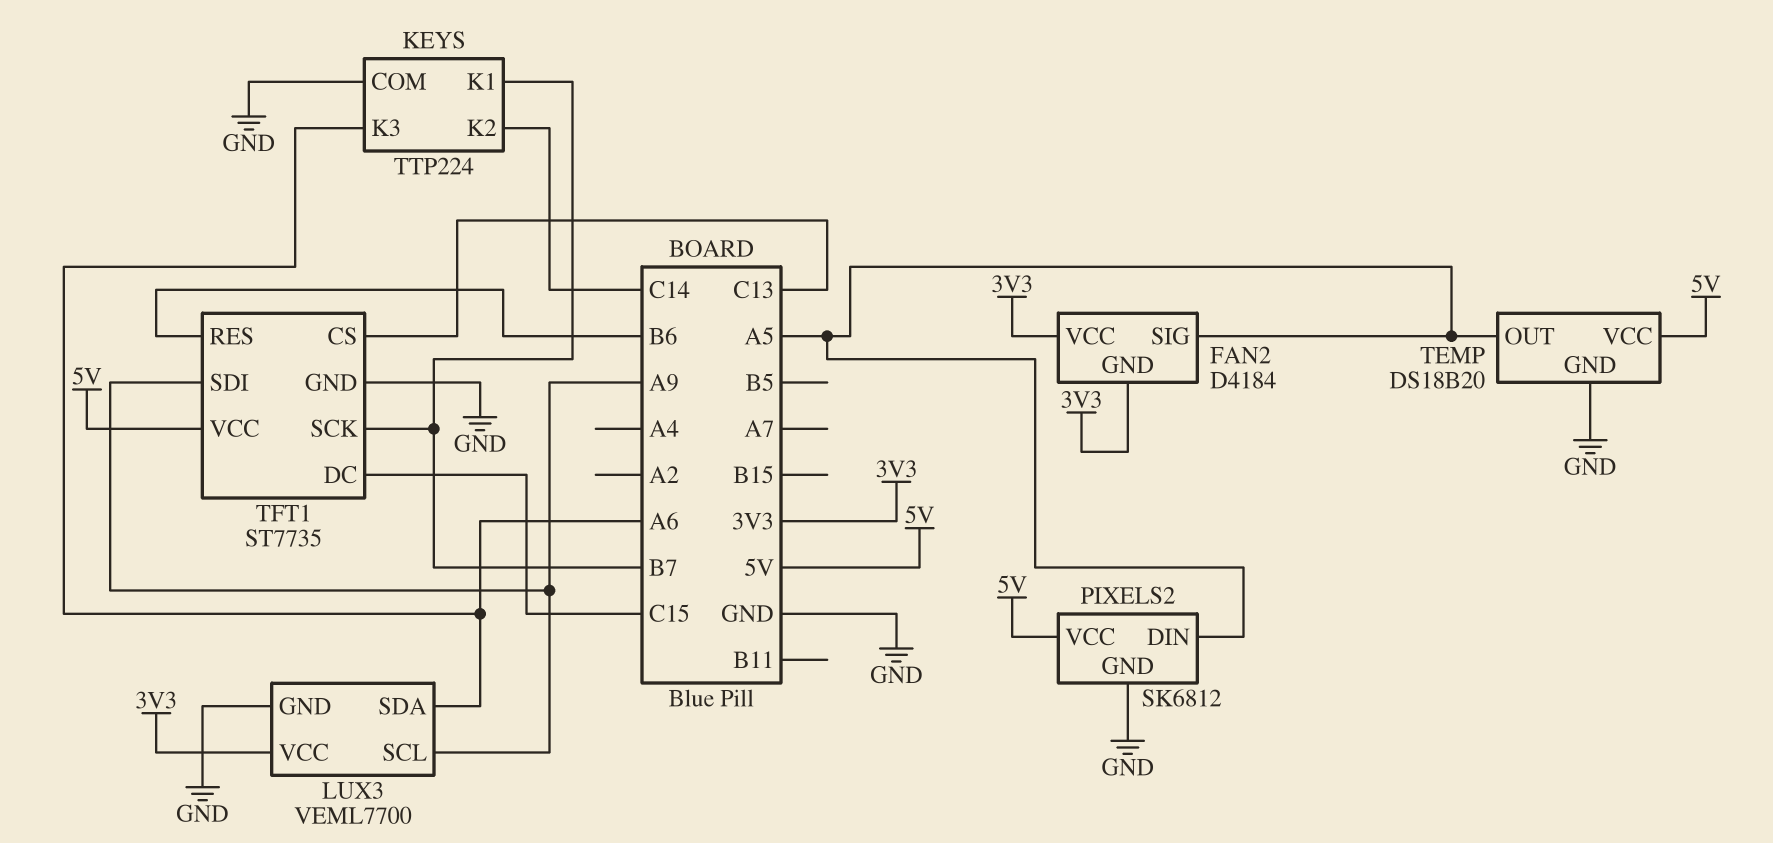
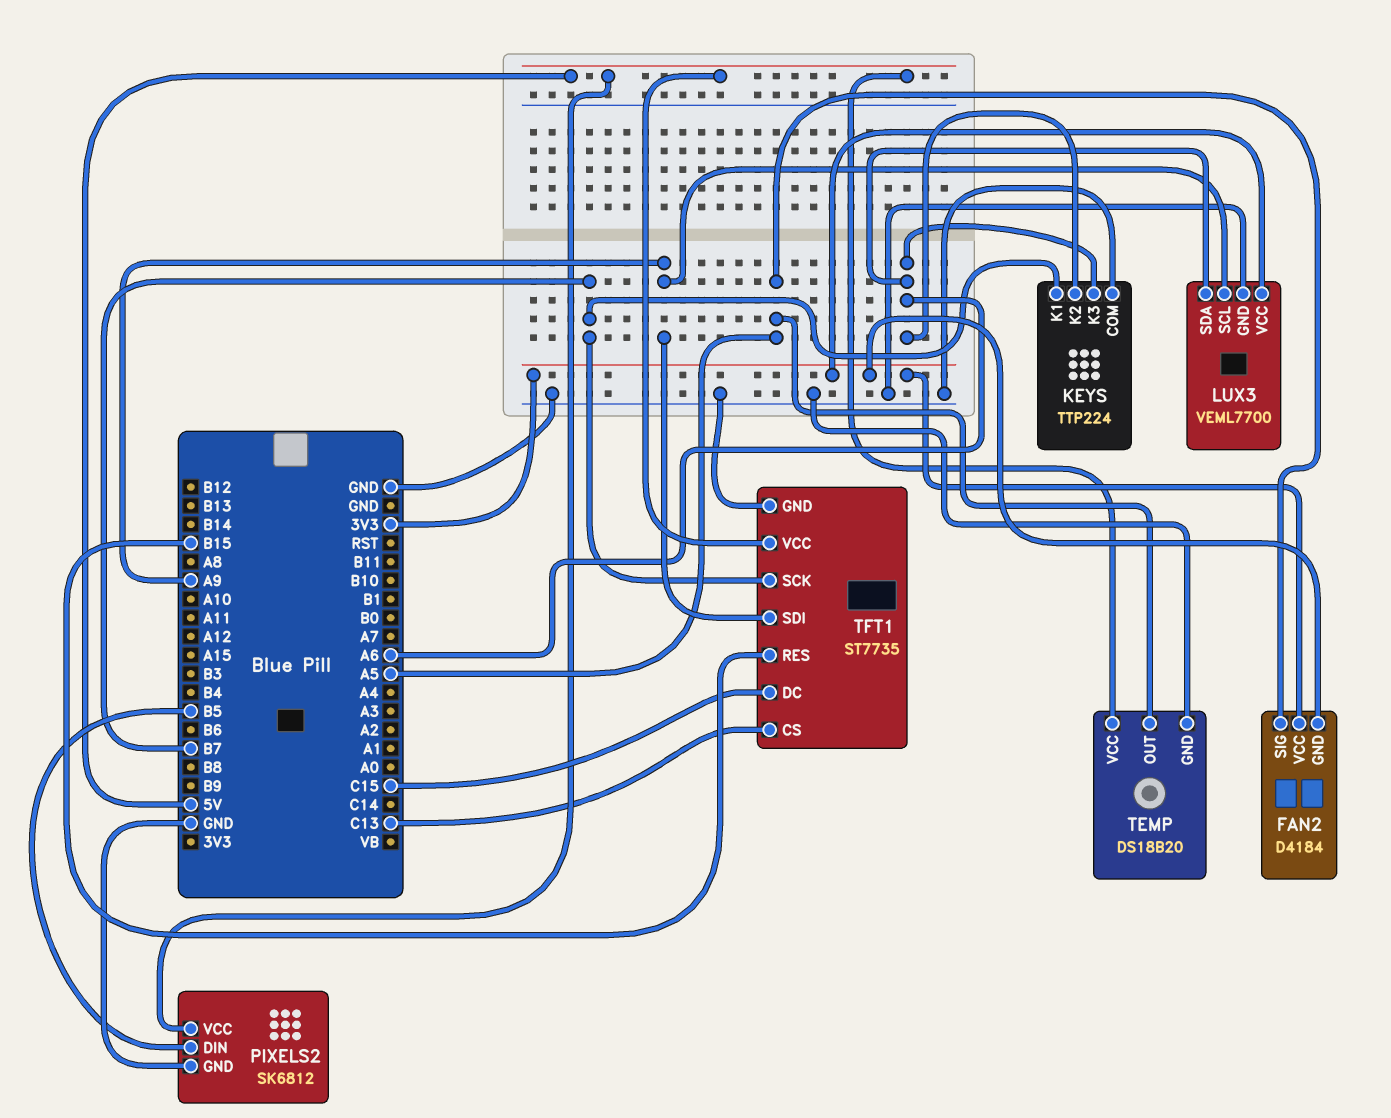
KEYS pin K2: C14 -> A6
PIXELS2 pin DIN: A5 -> B5
TFT1 pin RES: B6 -> B15

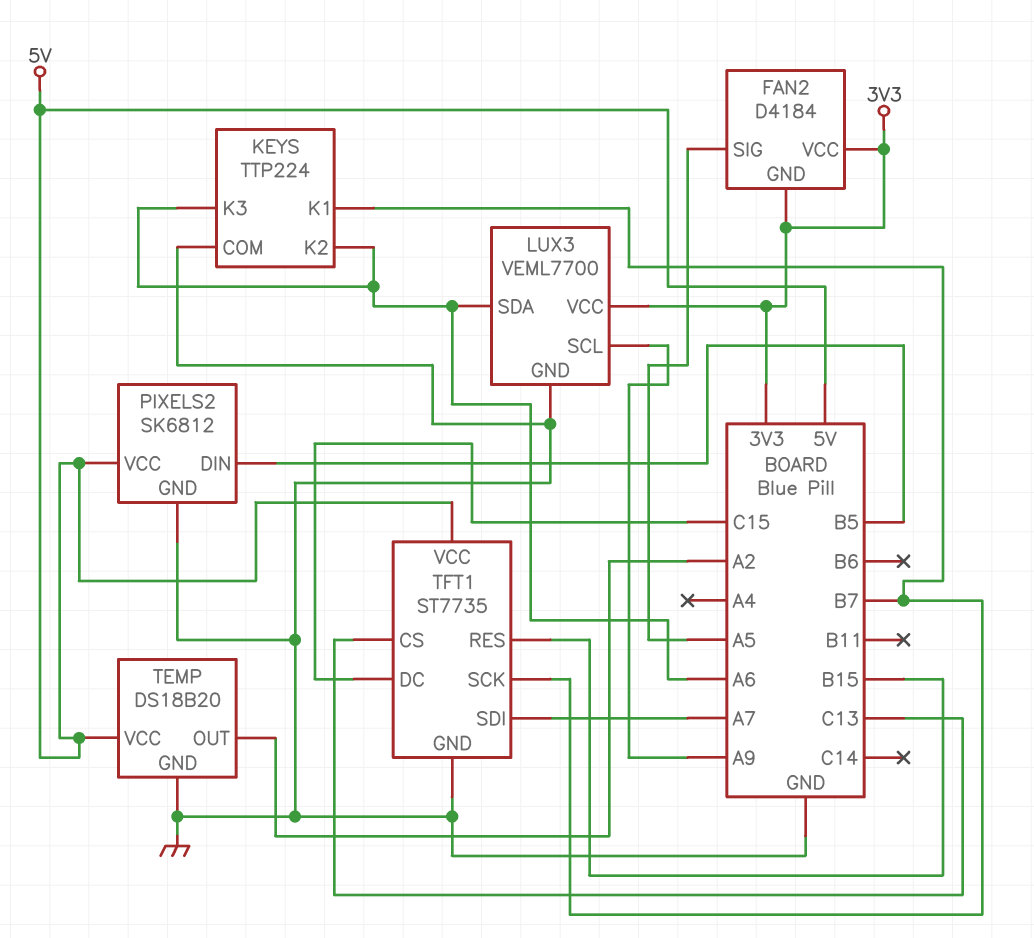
TEMP pin OUT: A5 -> A2
TFT1 pin SDI: A9 -> A7

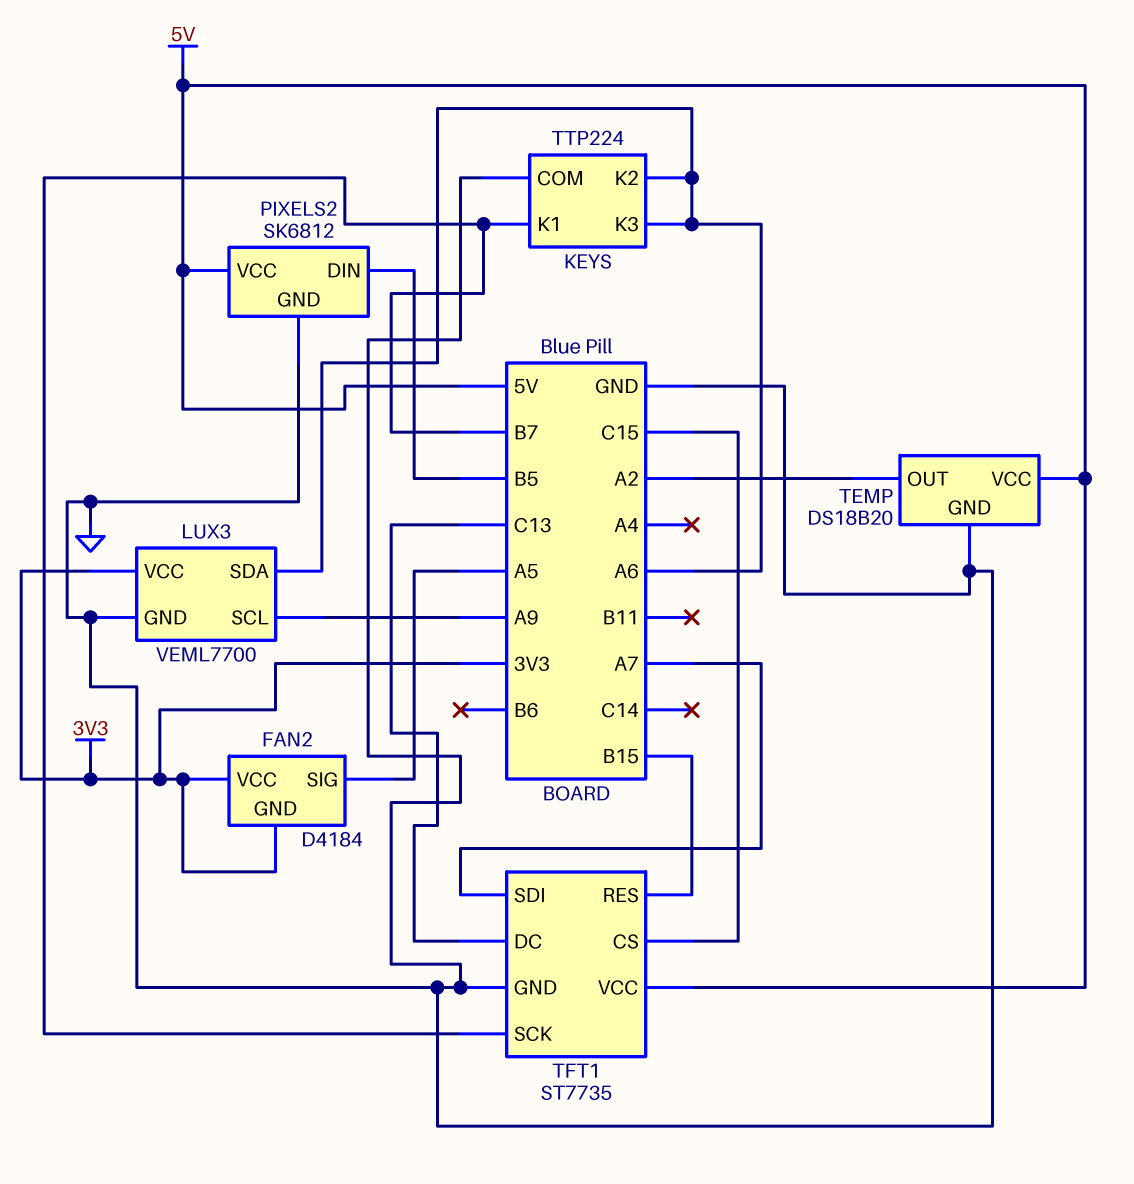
TFT1 pin CS: C13 -> C15
TFT1 pin DC: C15 -> C13

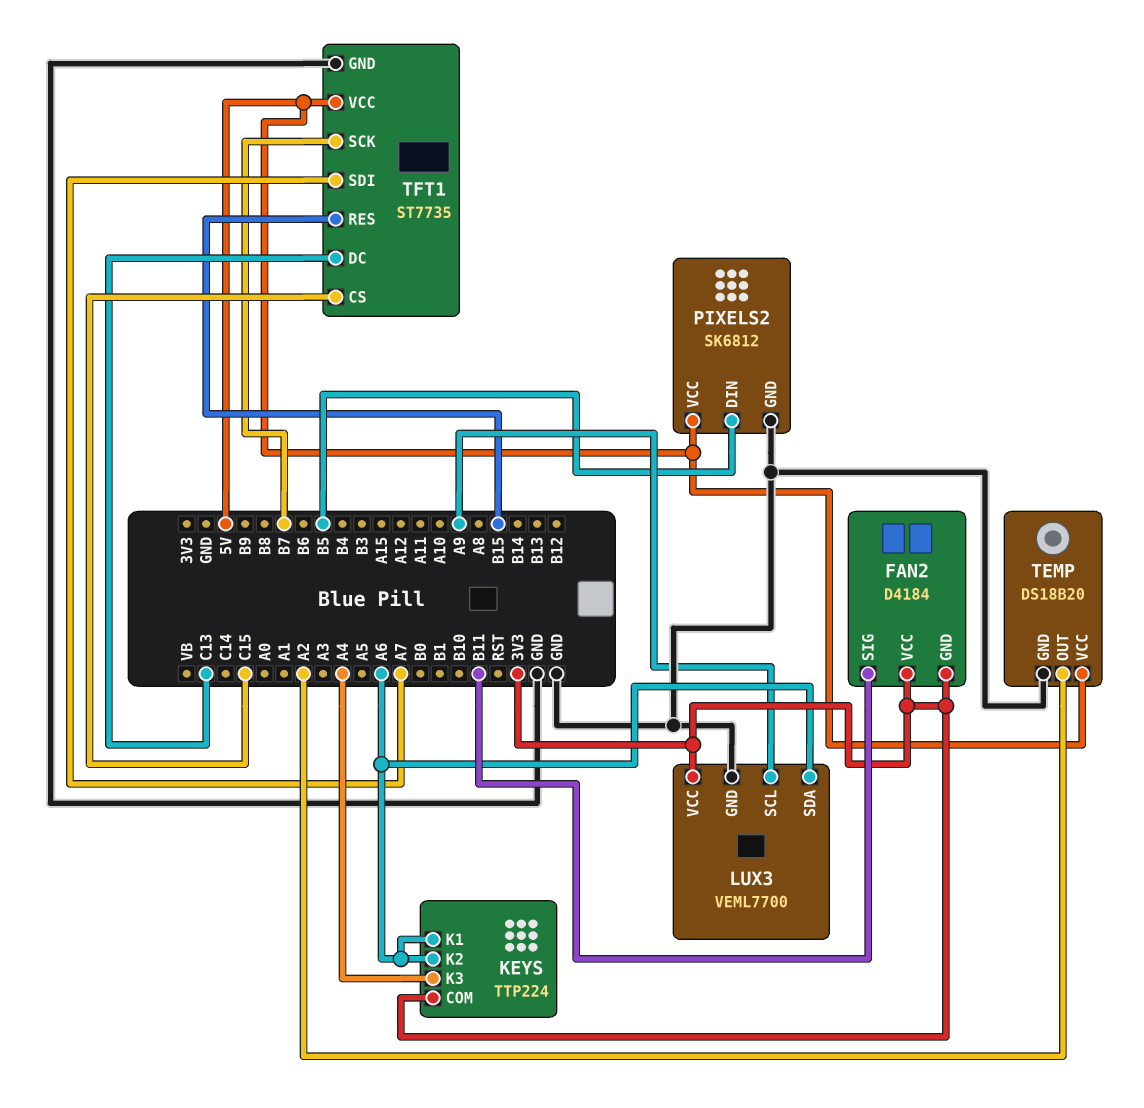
FAN2 pin SIG: A5 -> B11
KEYS pin COM: GND -> 3V3
KEYS pin K1: B7 -> A6
KEYS pin K3: A6 -> A4

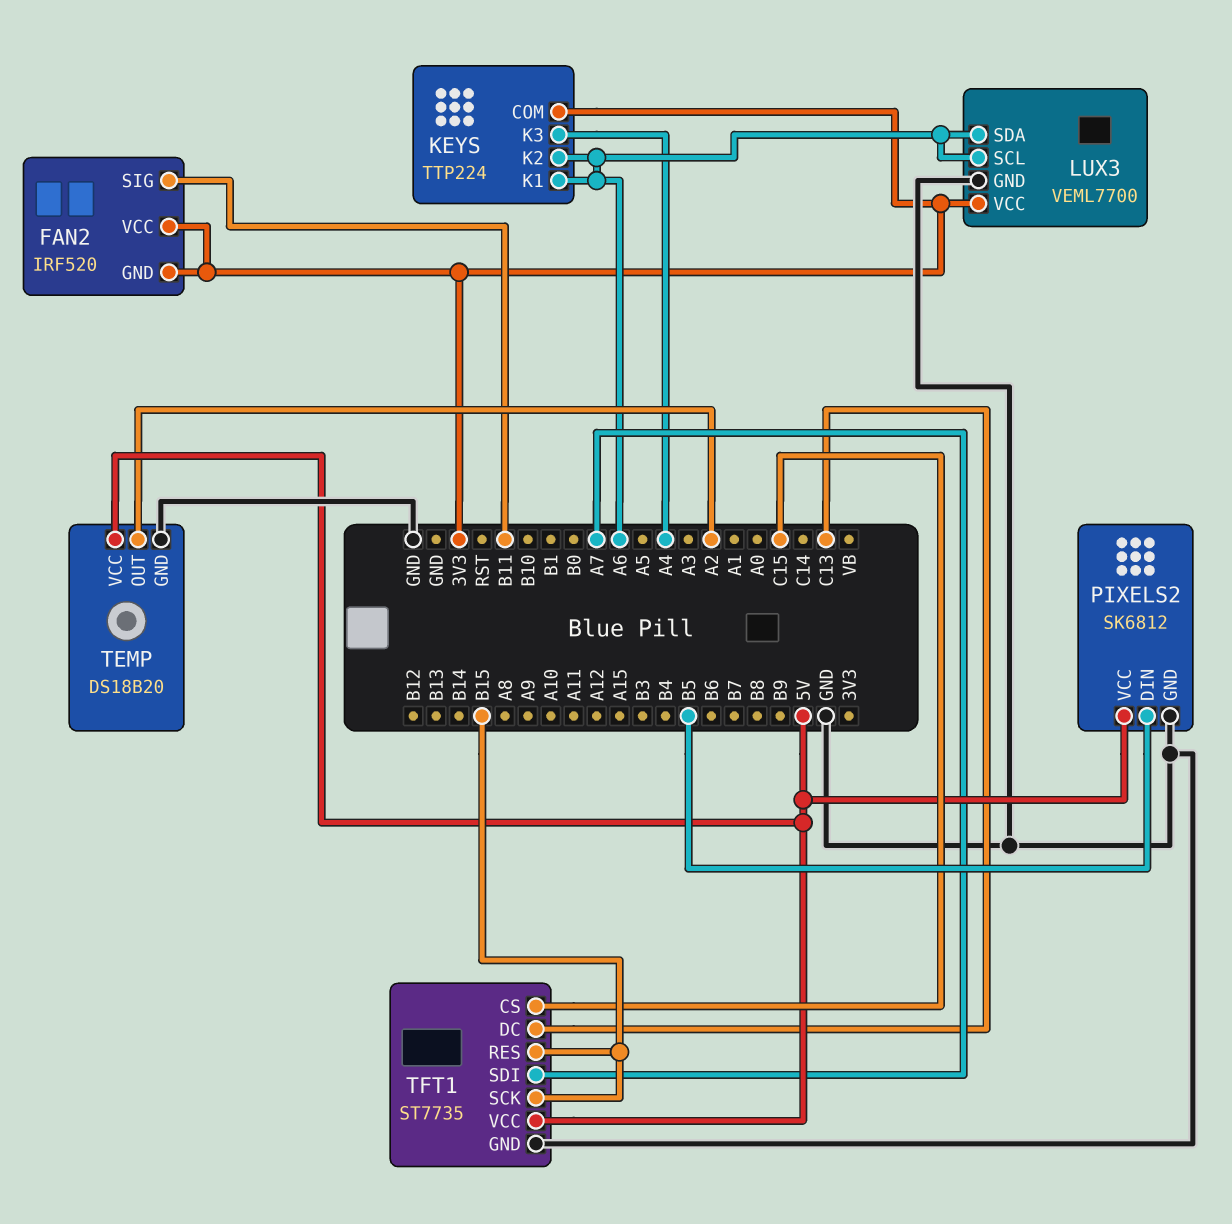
FAN2: D4184 -> IRF520
LUX3 pin SCL: A9 -> A6
TFT1 pin SCK: B7 -> B15

